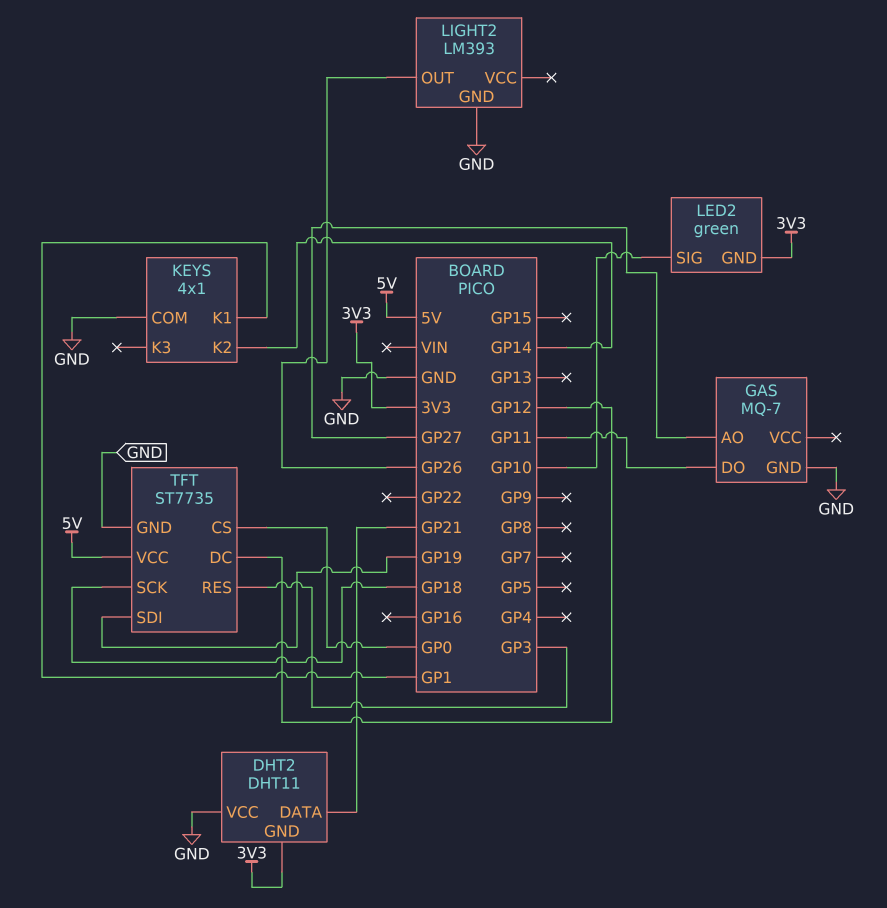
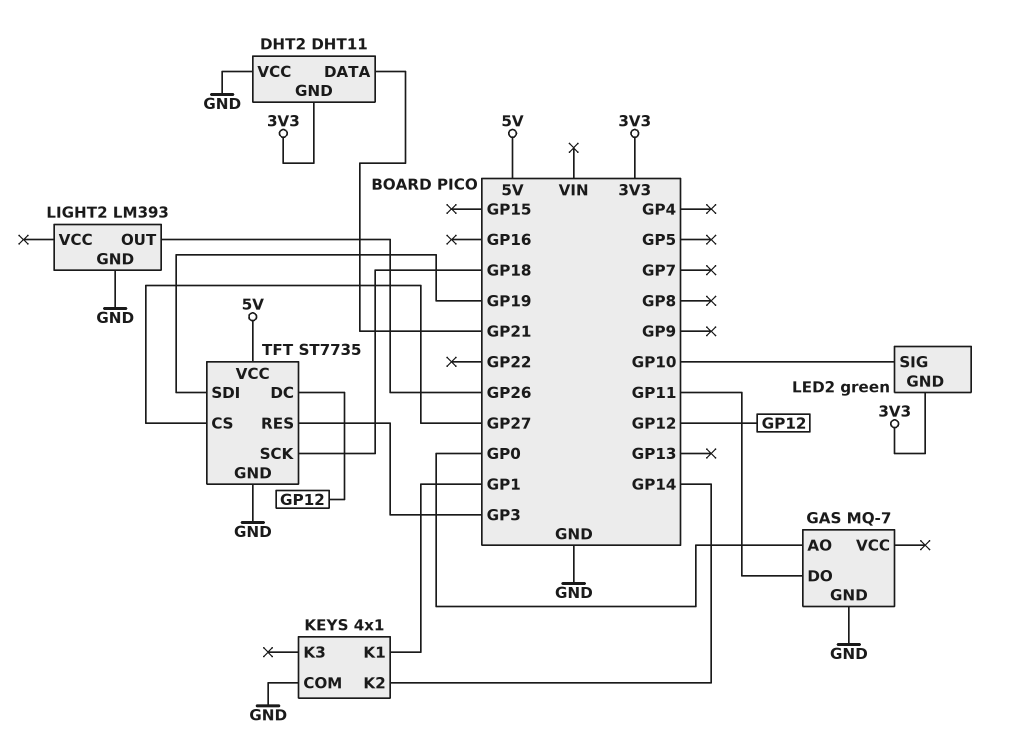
GAS pin AO: GP27 -> GP0
TFT pin CS: GP0 -> GP27

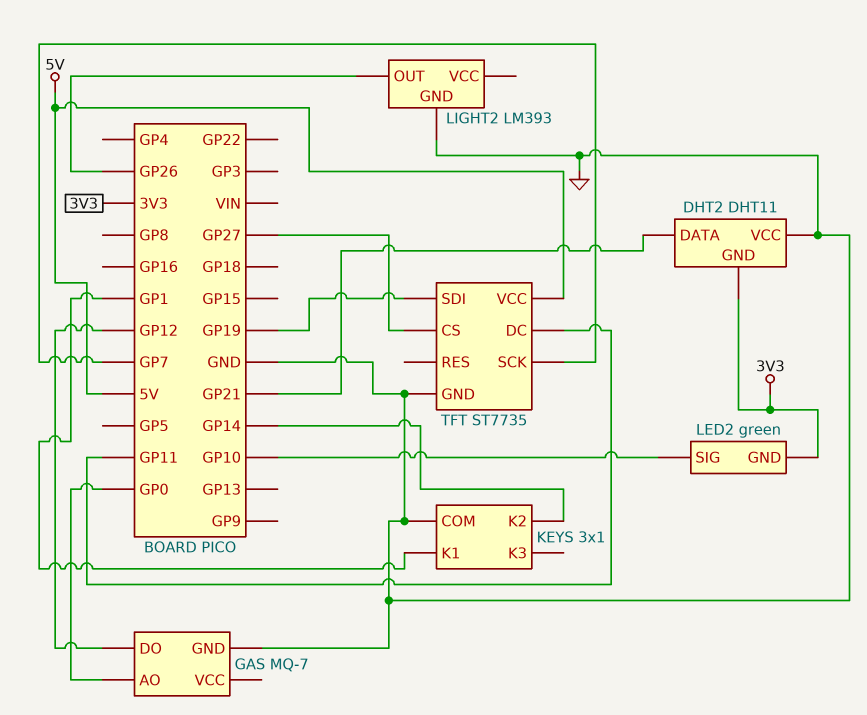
GAS pin DO: GP11 -> GP12
KEYS: 4x1 -> 3x1
TFT pin DC: GP12 -> GP11
TFT pin RES: GP3 -> none
TFT pin SCK: GP18 -> GP7

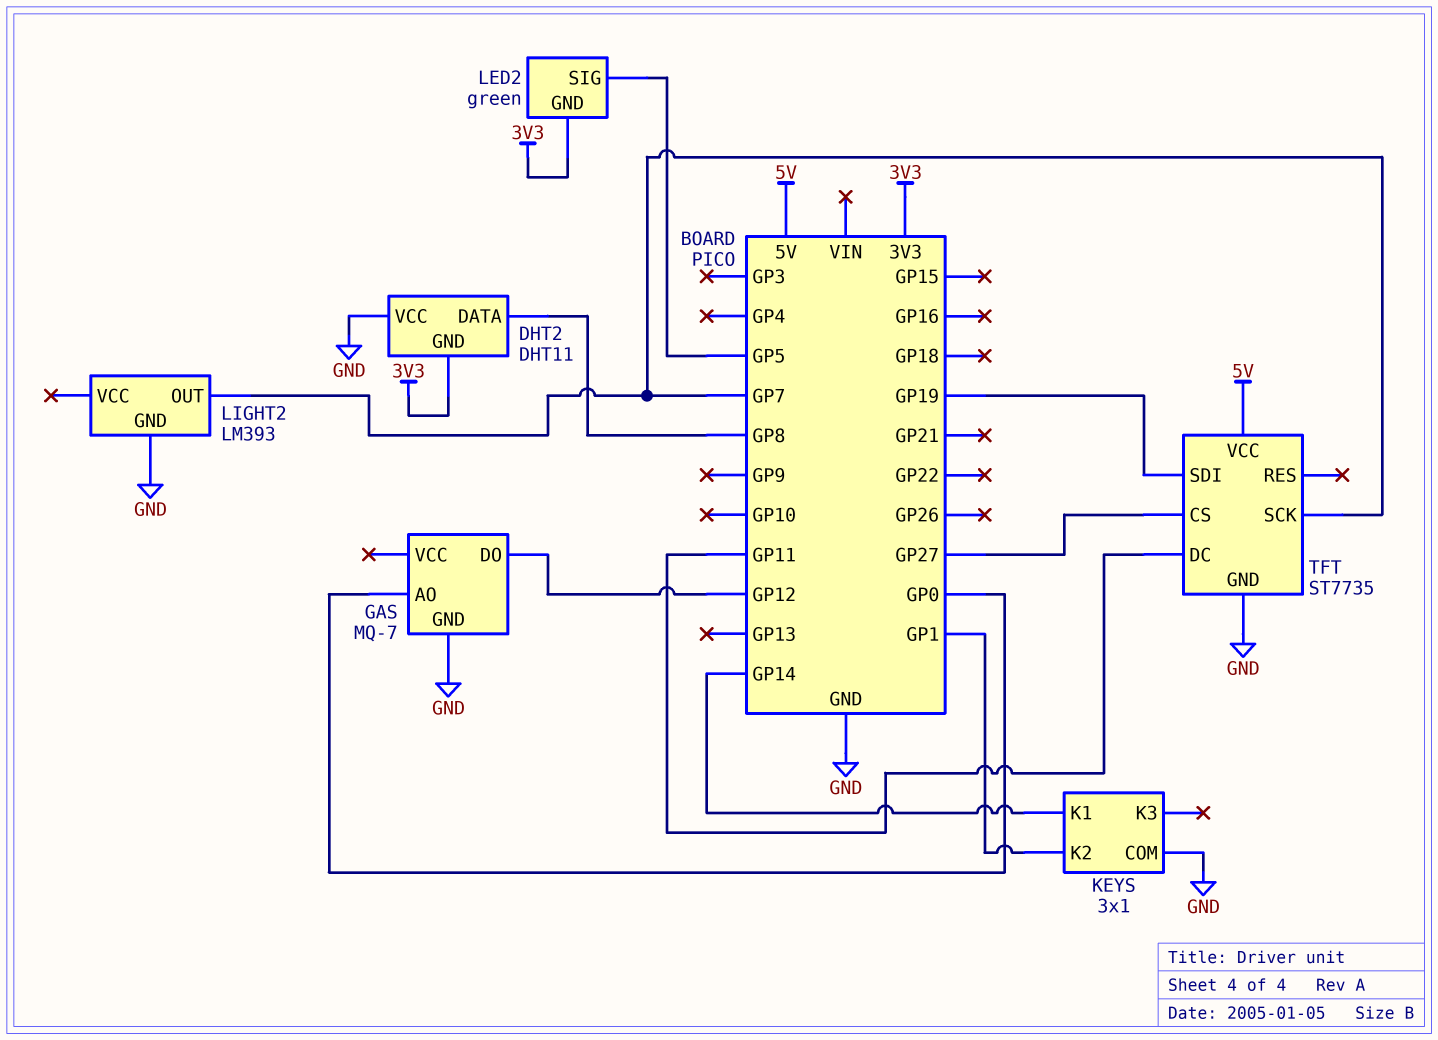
DHT2 pin DATA: GP21 -> GP8
KEYS pin K1: GP1 -> GP14
KEYS pin K2: GP14 -> GP1
LED2 pin SIG: GP10 -> GP5
LIGHT2 pin OUT: GP26 -> GP7

